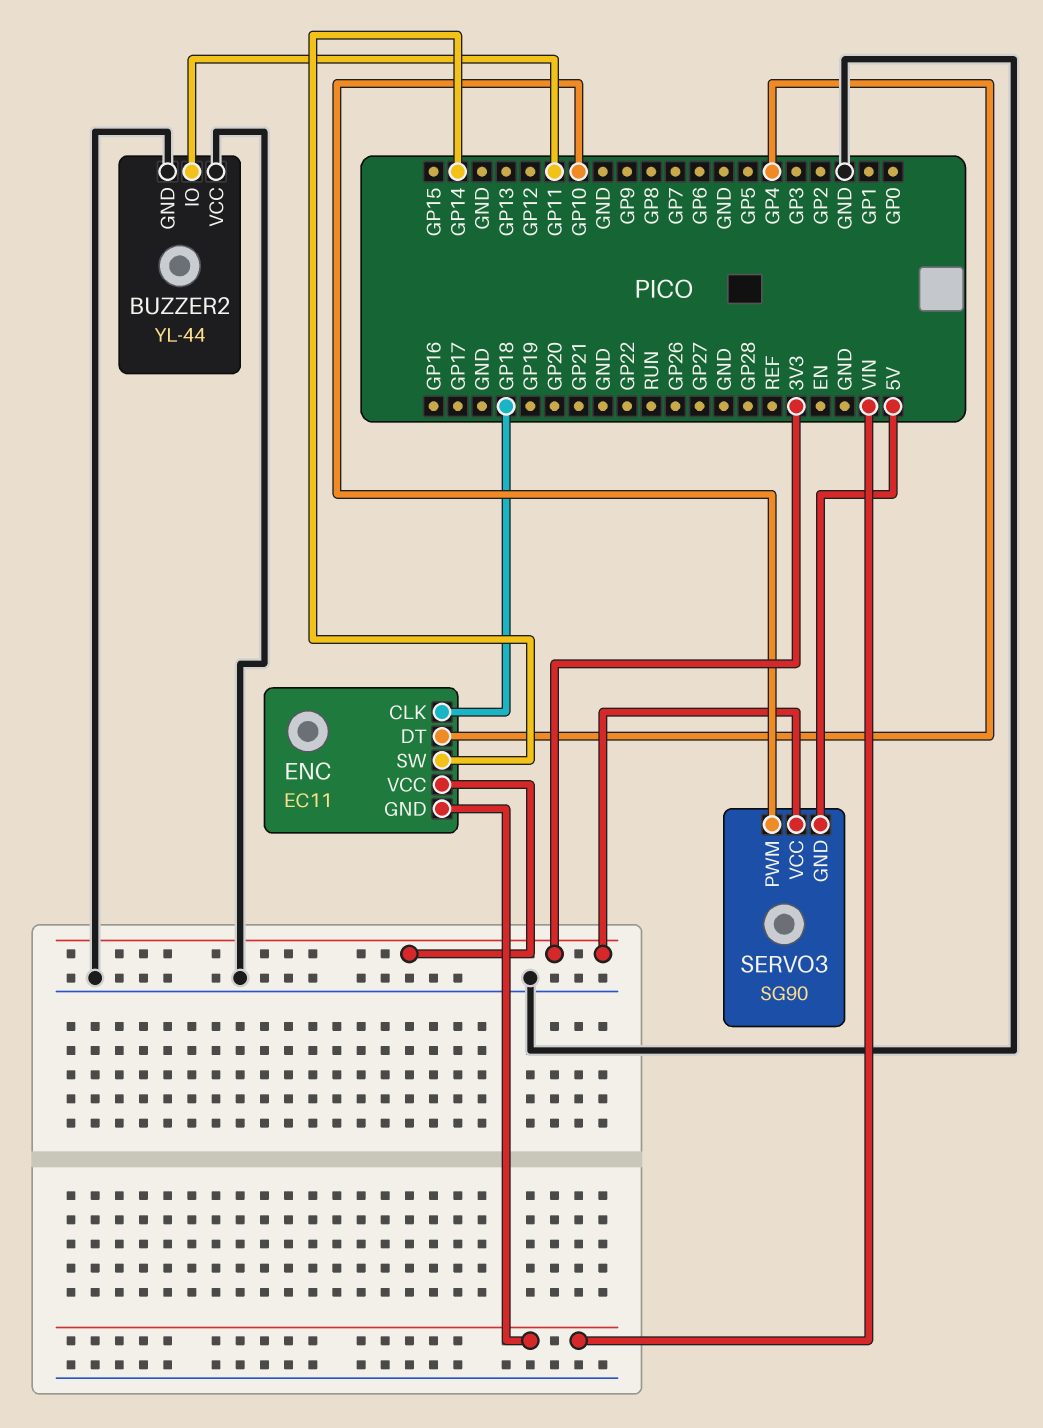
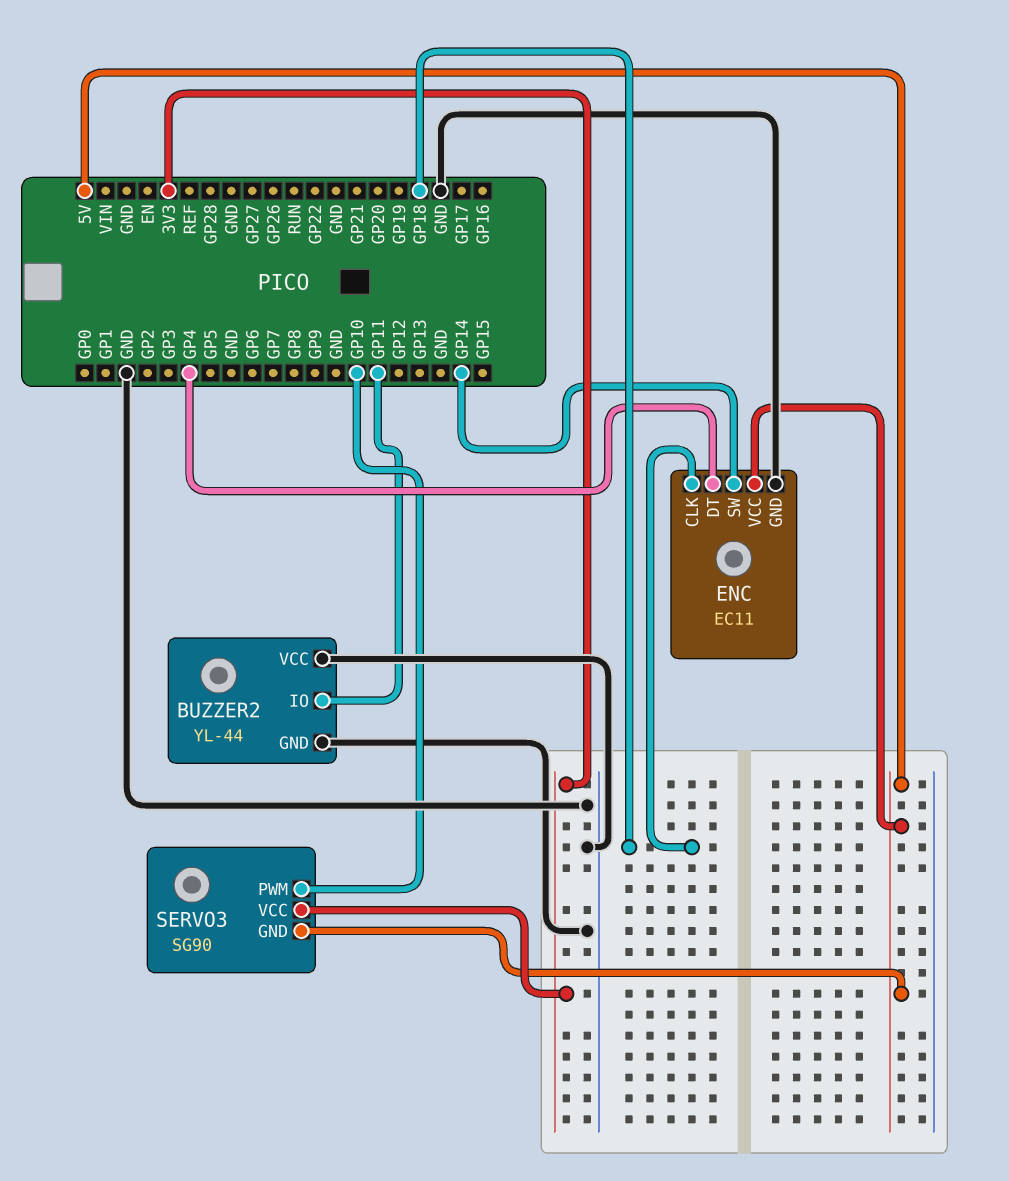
ENC pin GND: VIN -> GND
ENC pin VCC: 3V3 -> 5V

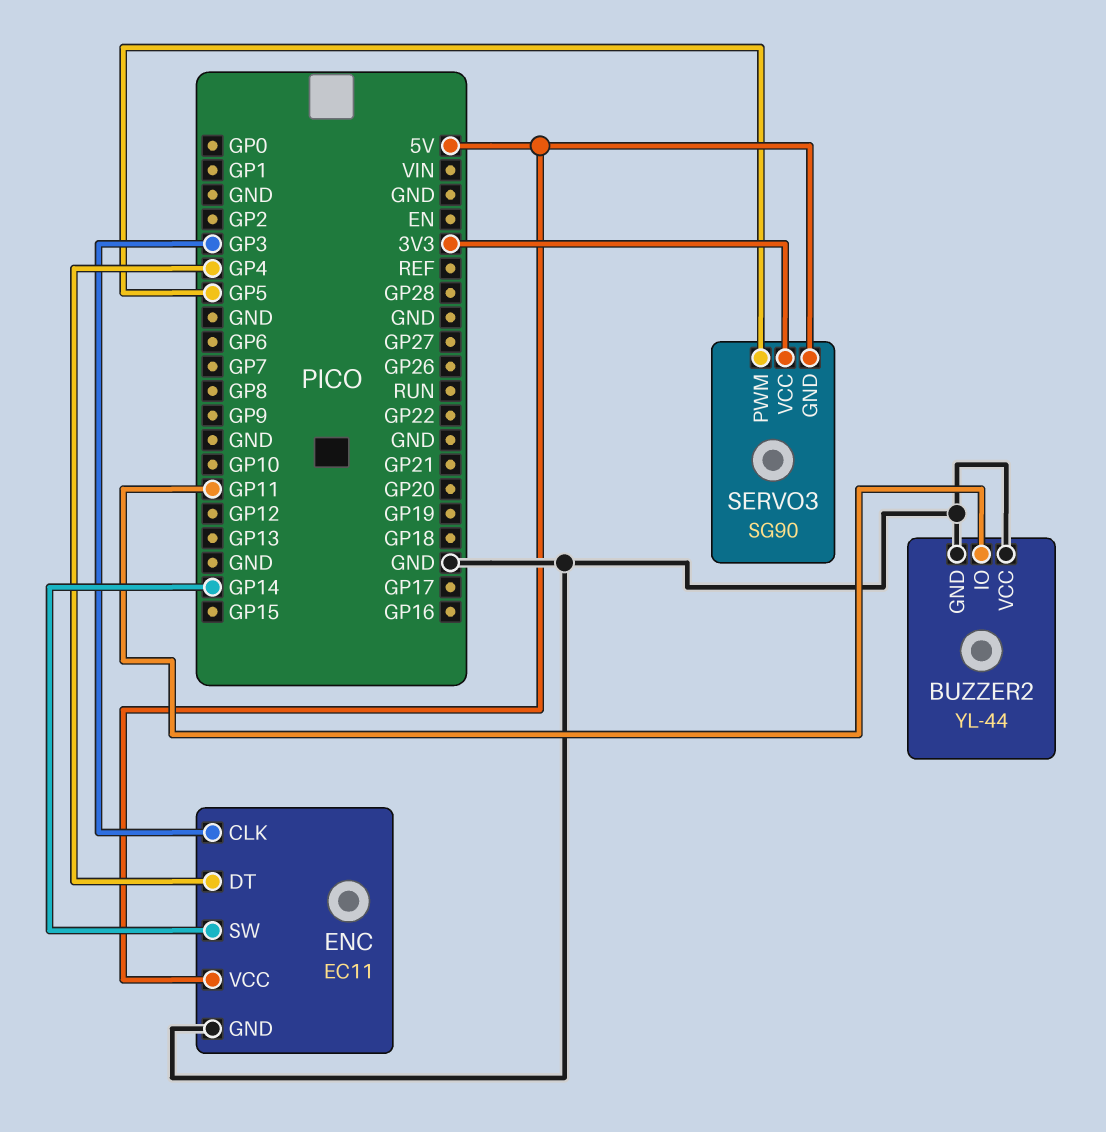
ENC pin CLK: GP18 -> GP3
SERVO3 pin PWM: GP10 -> GP5

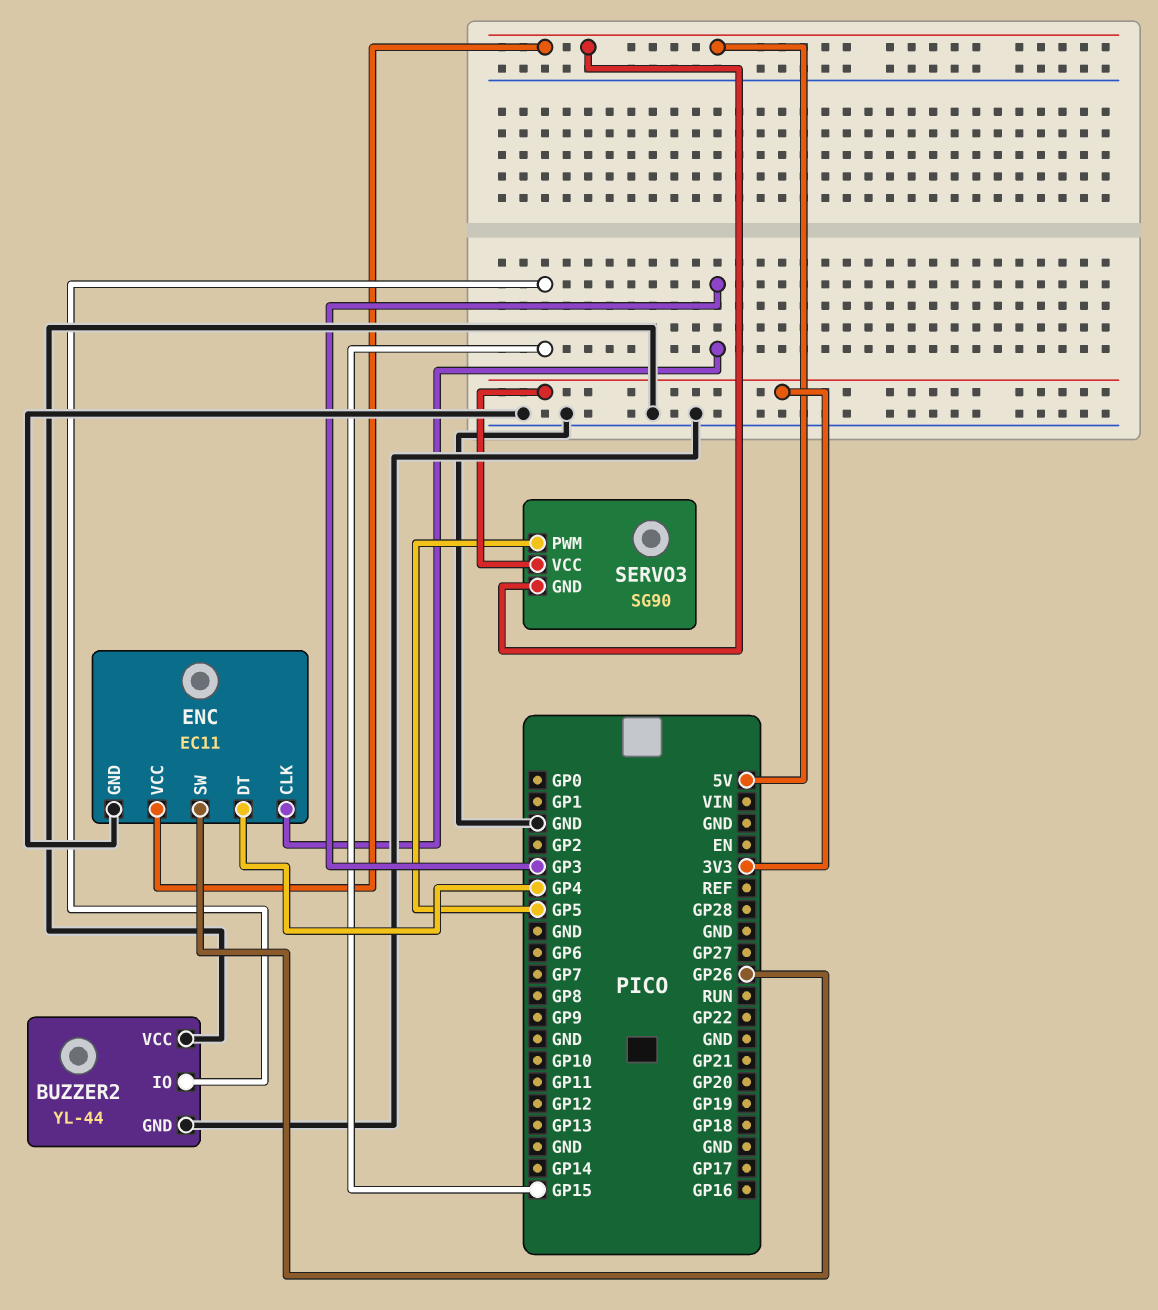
BUZZER2 pin IO: GP11 -> GP15
ENC pin SW: GP14 -> GP26

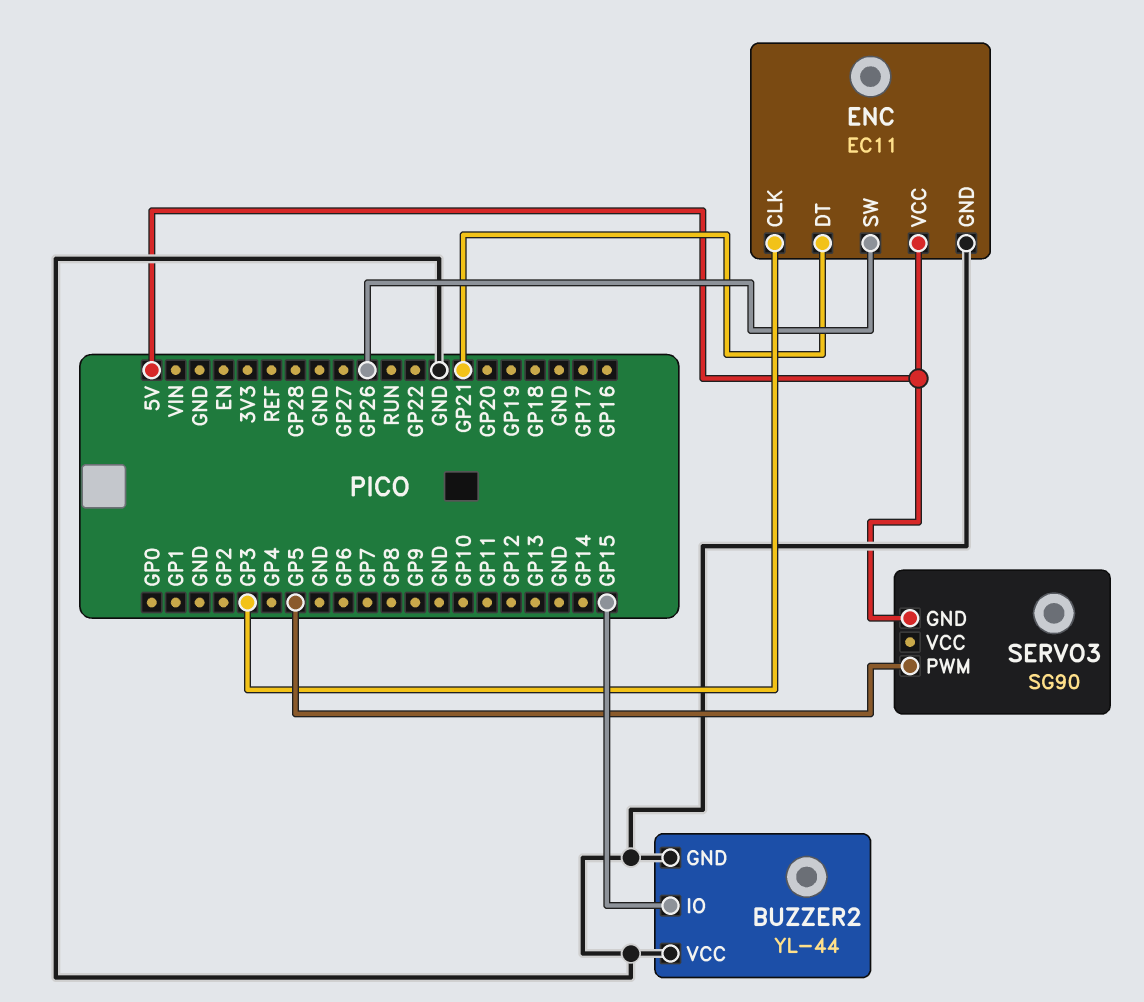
ENC pin DT: GP4 -> GP21
SERVO3 pin VCC: 3V3 -> none

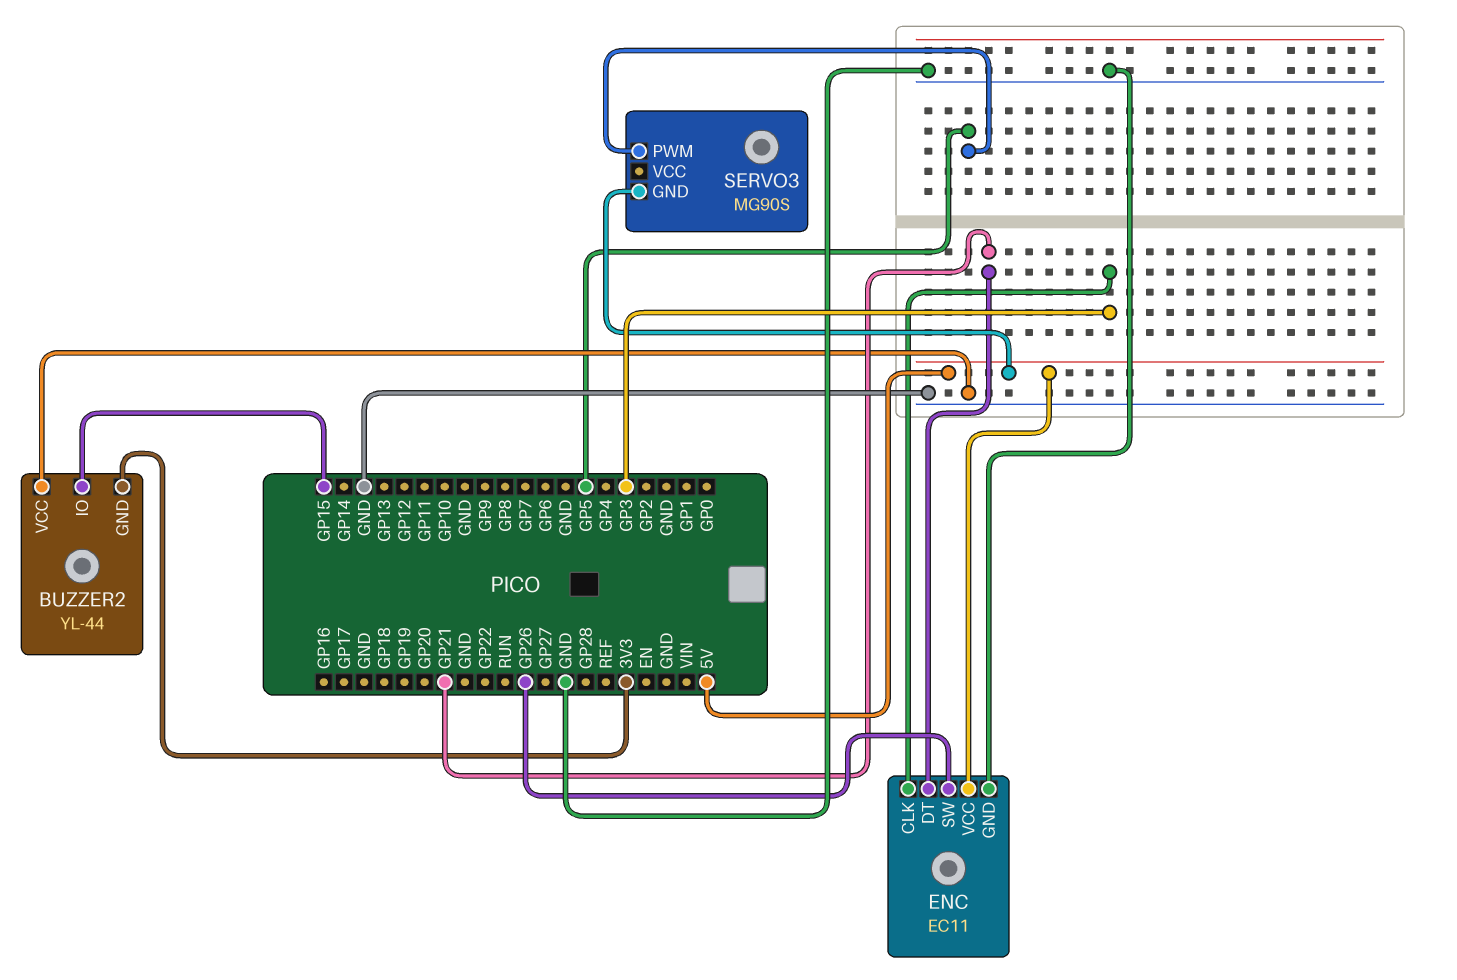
BUZZER2 pin GND: GND -> 3V3
SERVO3: SG90 -> MG90S

